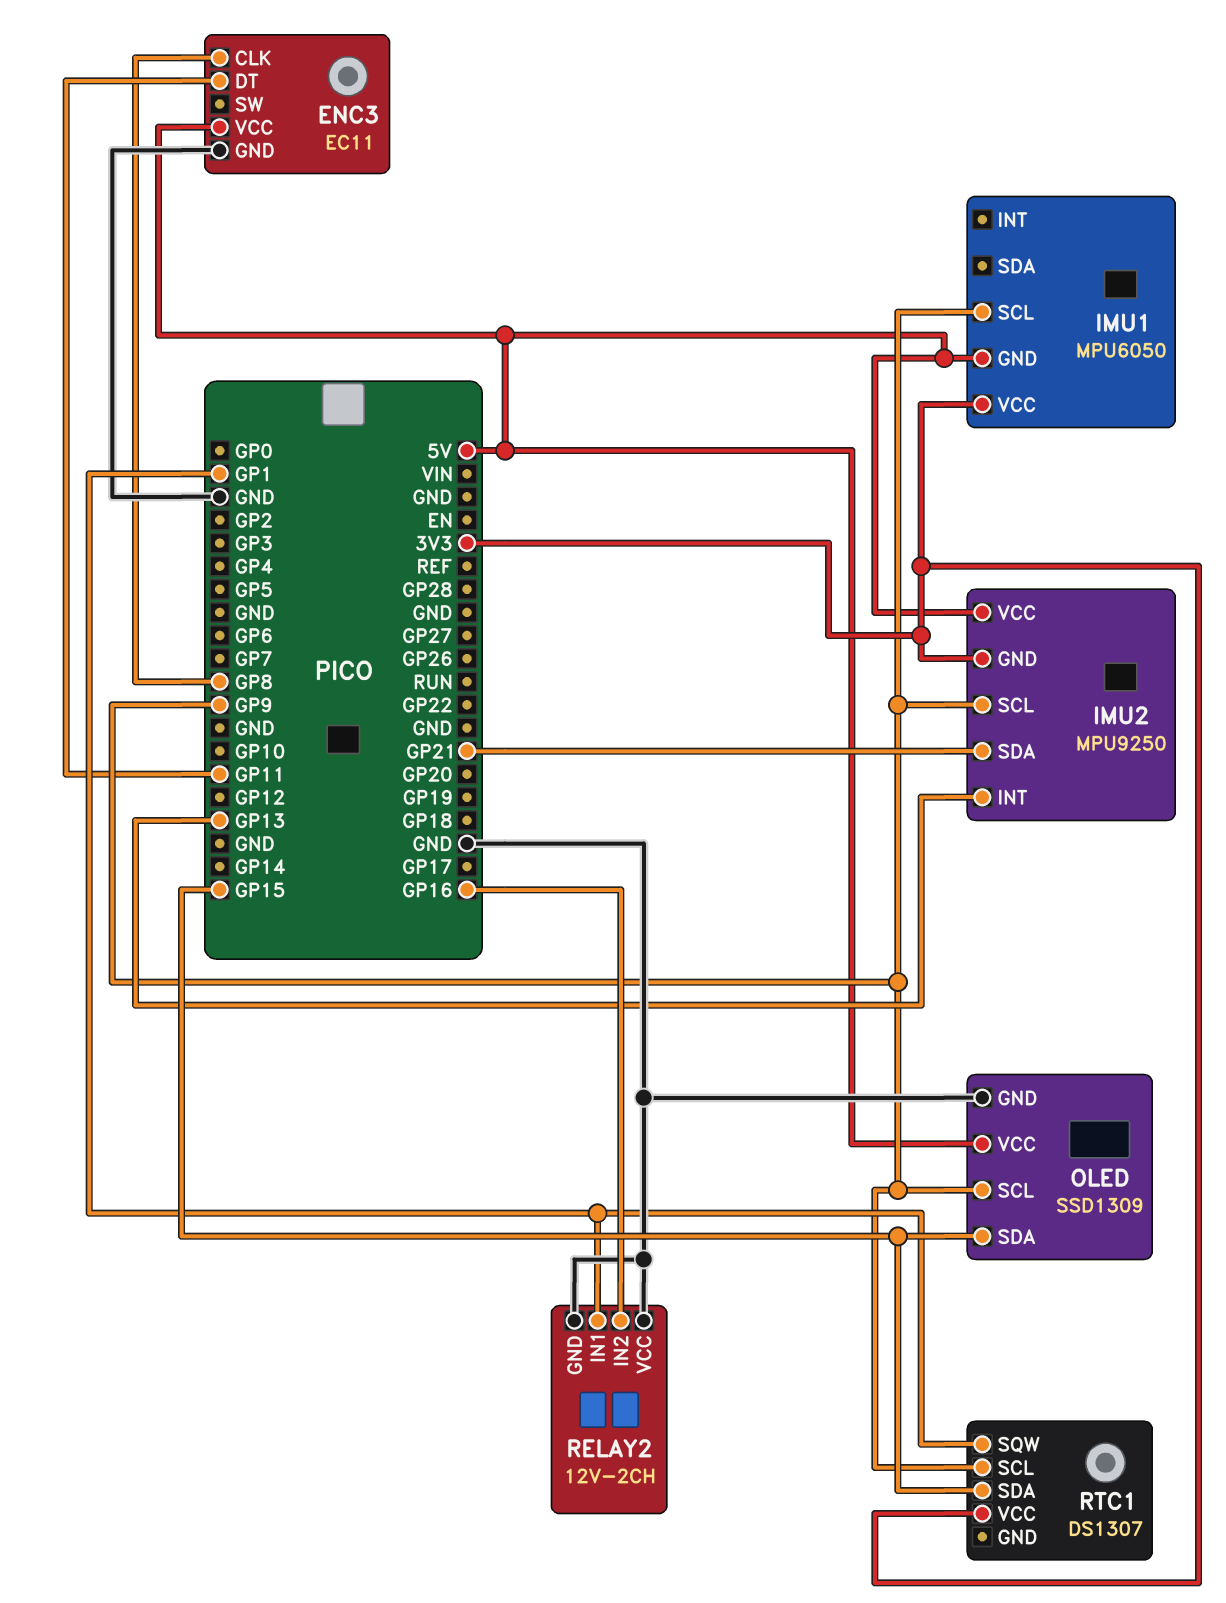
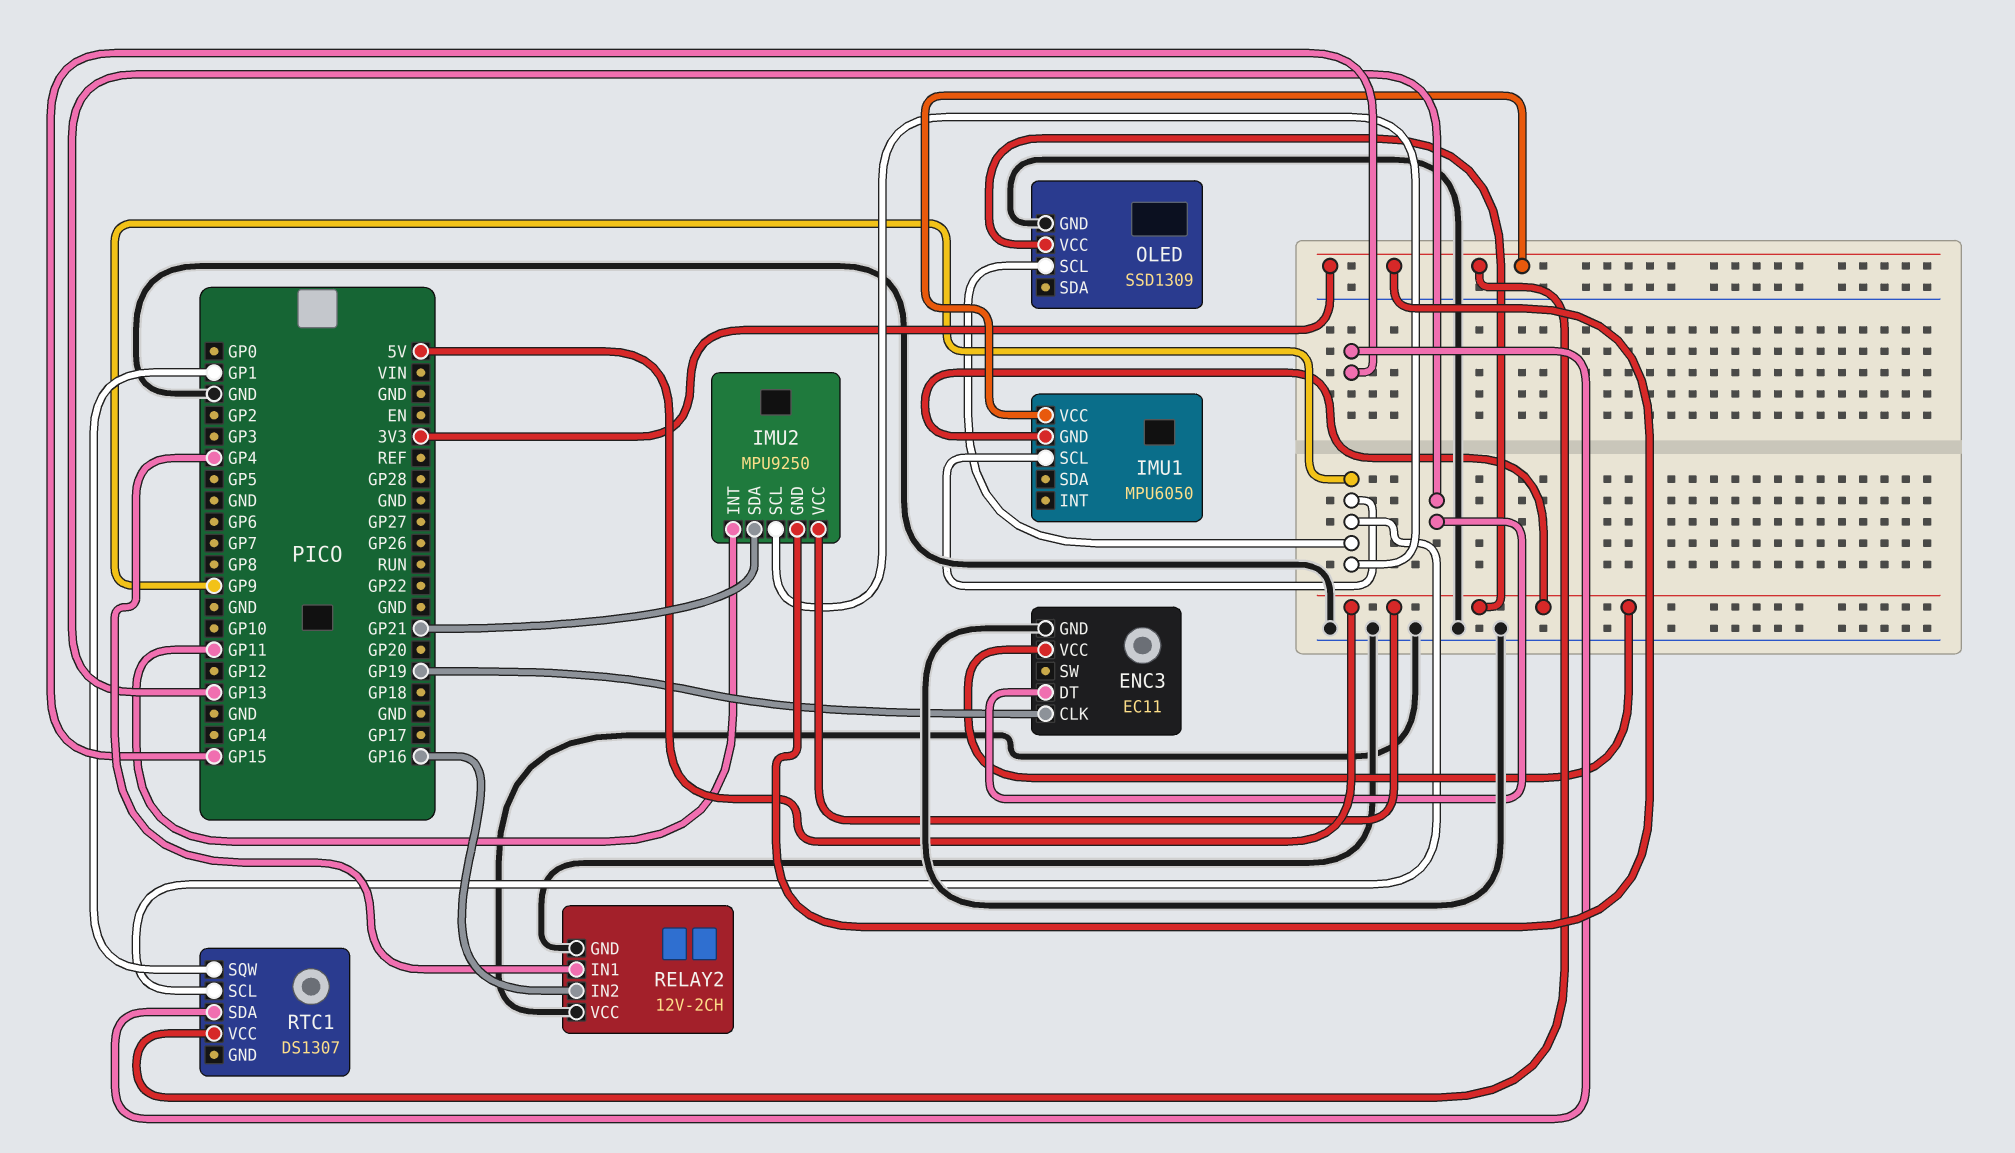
ENC3 pin CLK: GP8 -> GP19
ENC3 pin DT: GP11 -> GP13
IMU2 pin INT: GP13 -> GP11
OLED pin SDA: GP15 -> none
RELAY2 pin IN1: GP1 -> GP4

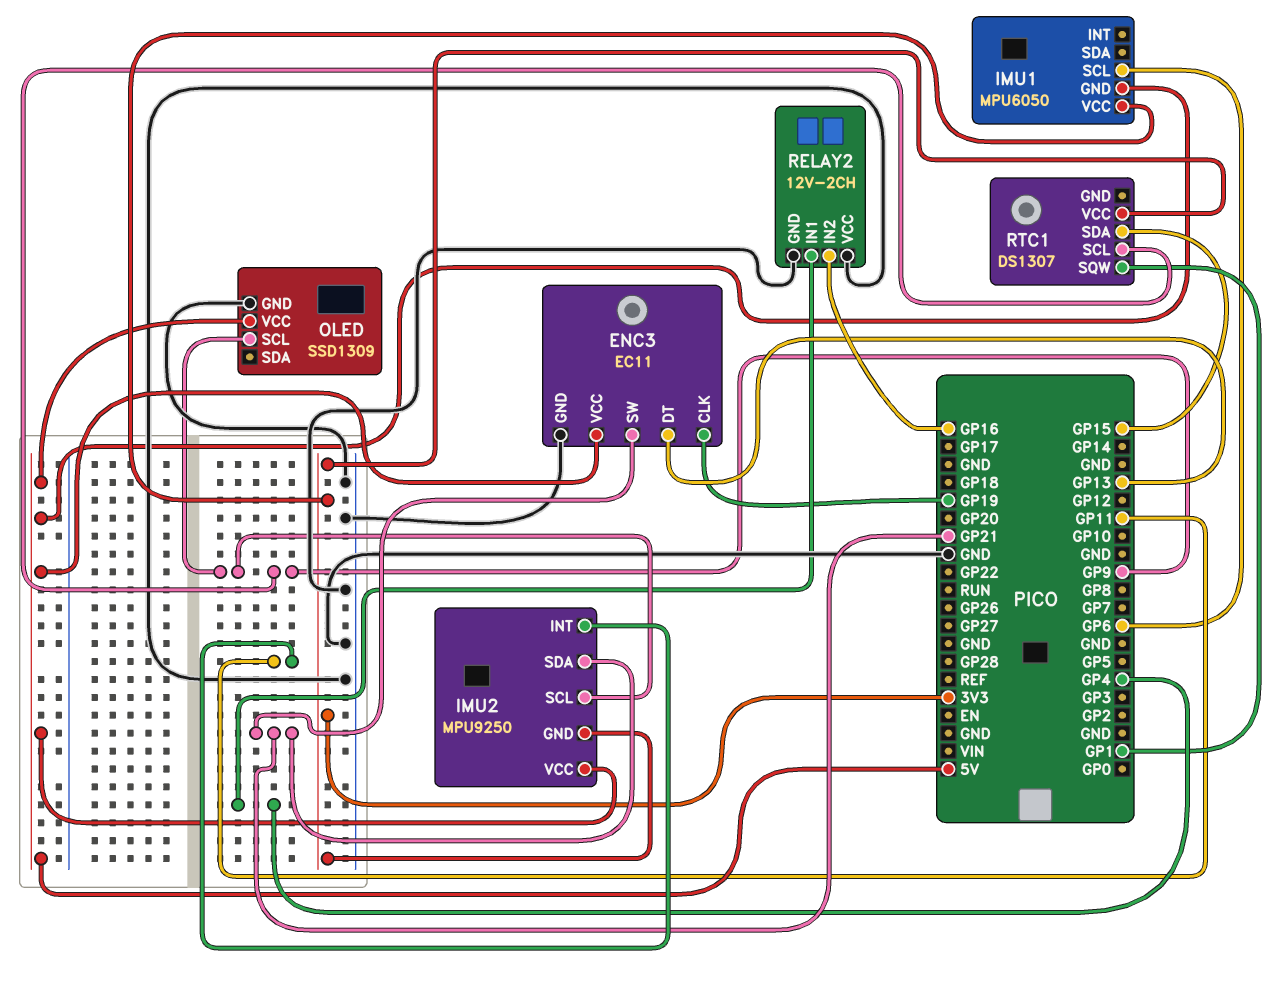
ENC3 pin SW: none -> GP21
IMU1 pin SCL: GP9 -> GP6

